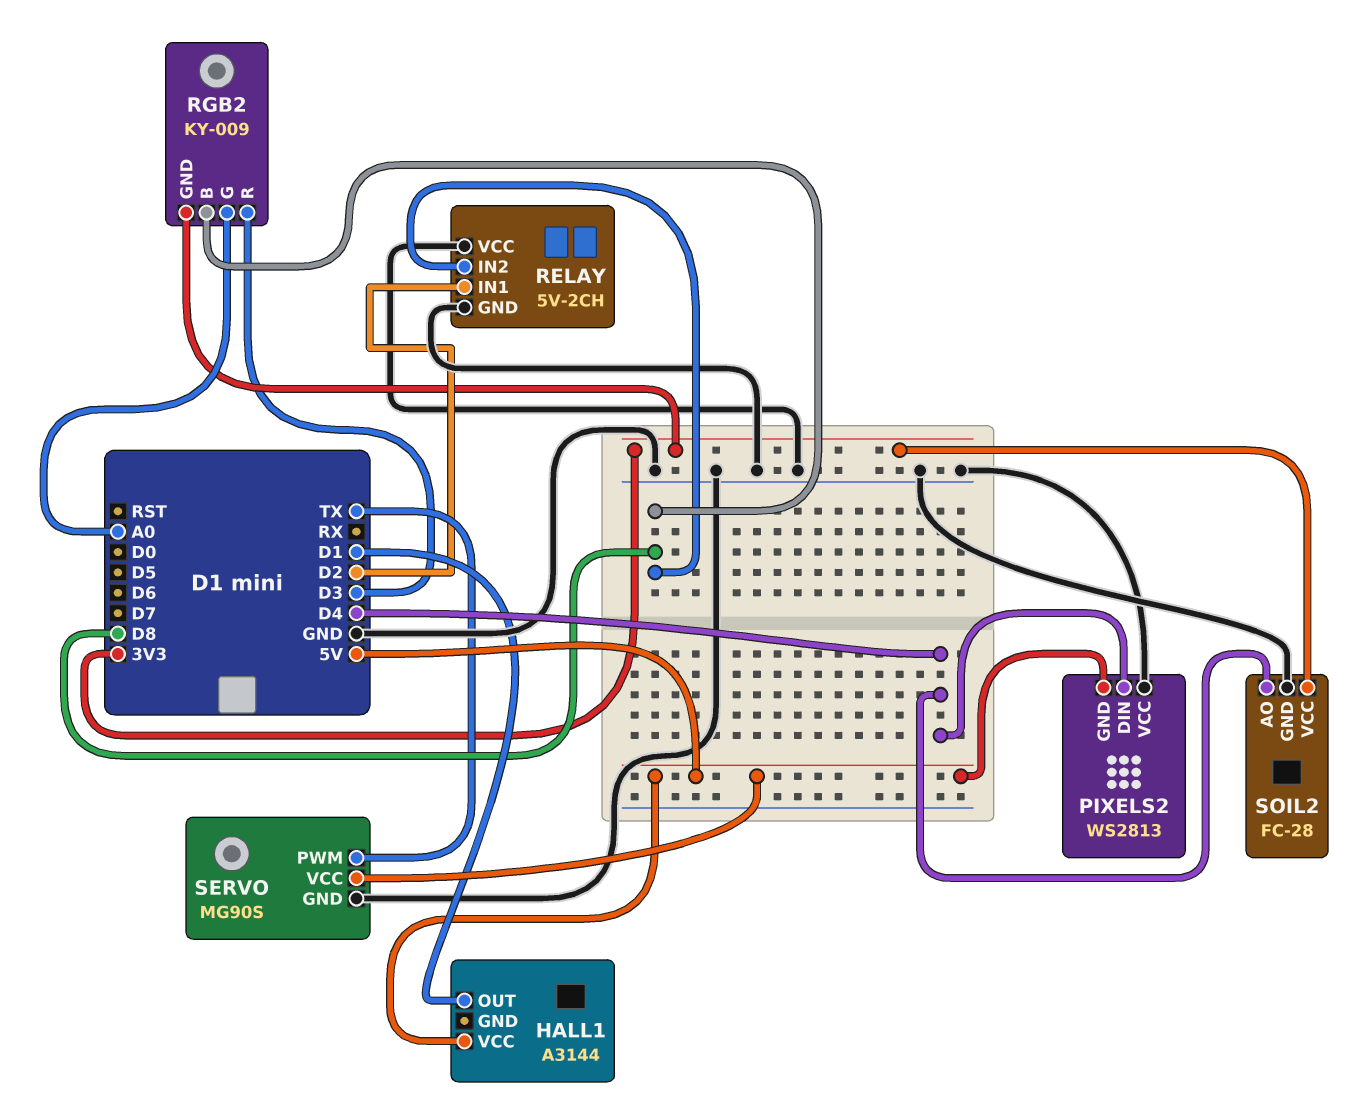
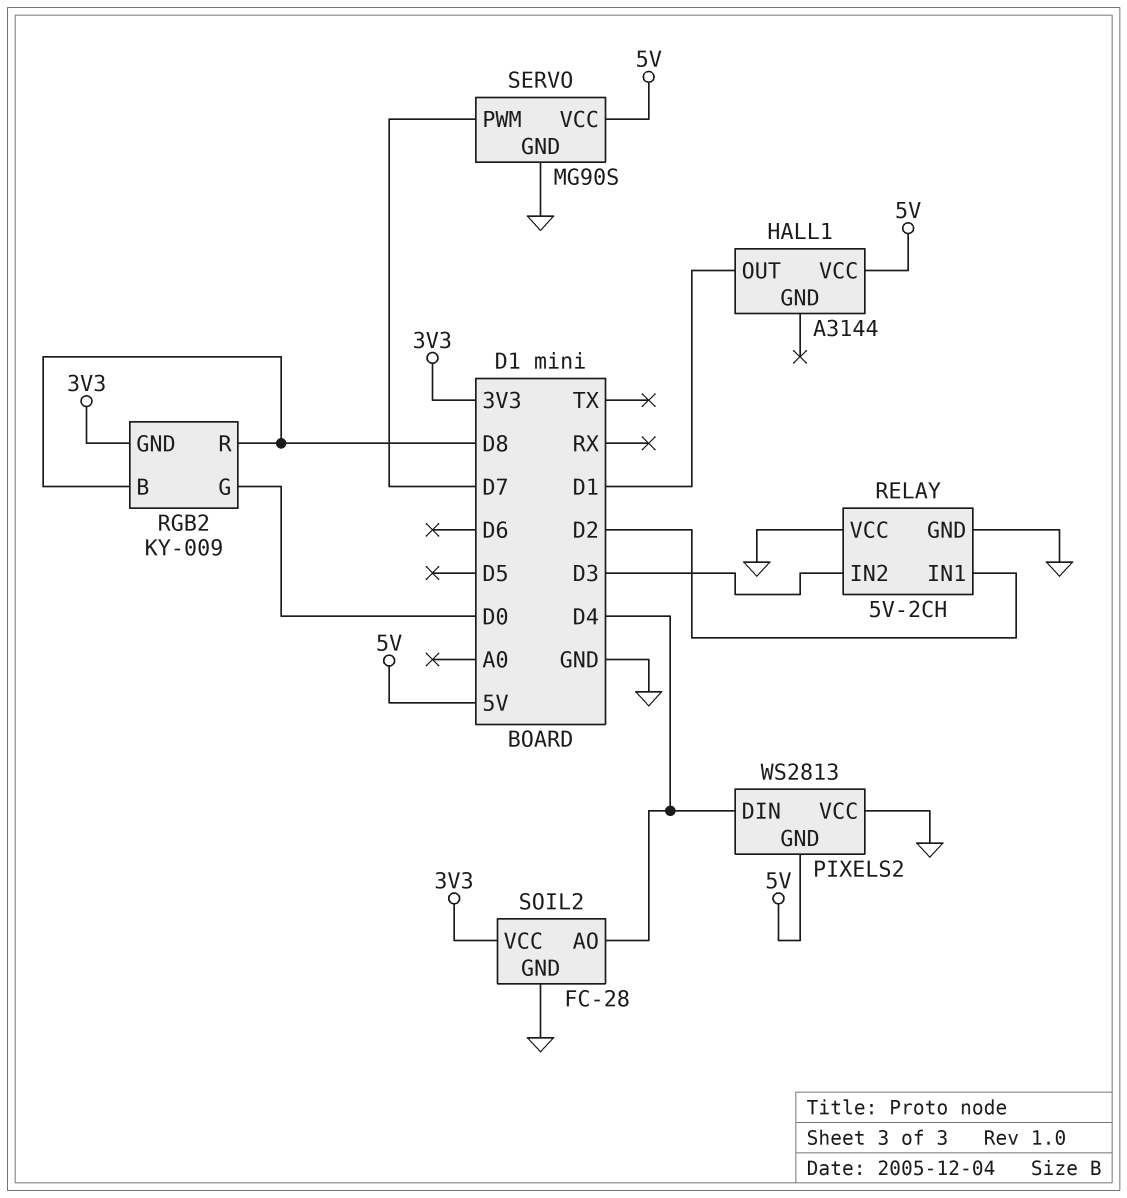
RELAY pin IN2: D8 -> D3
RGB2 pin G: A0 -> D0
RGB2 pin R: D3 -> D8
SERVO pin PWM: TX -> D7

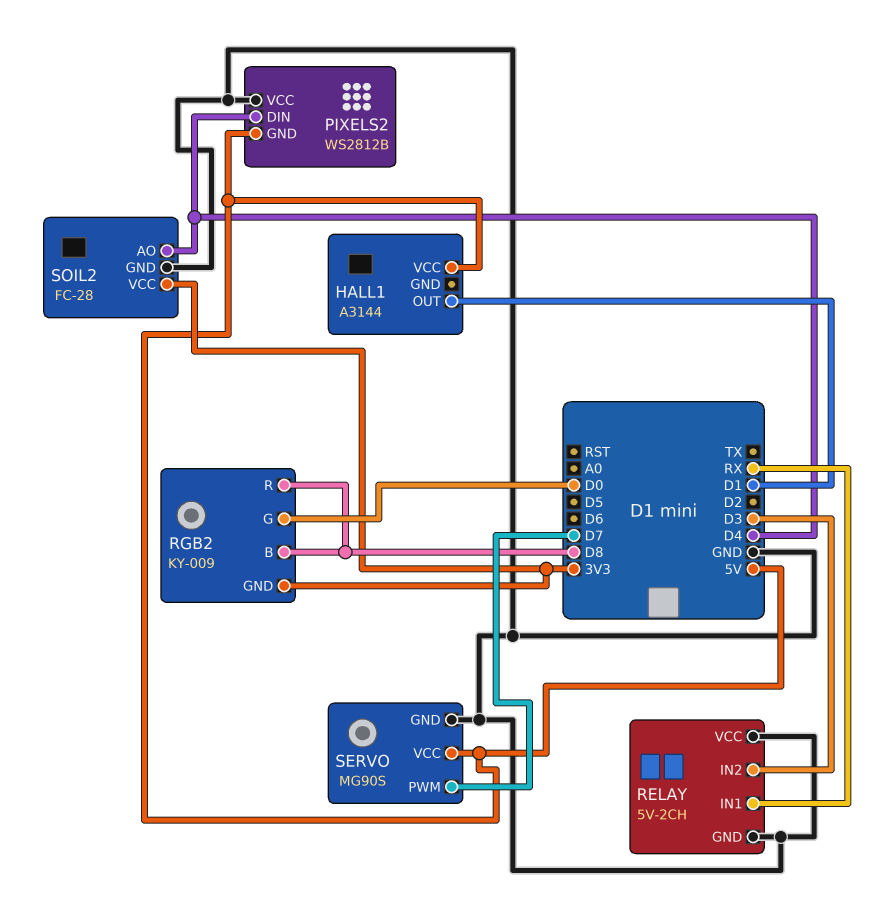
PIXELS2: WS2813 -> WS2812B
RELAY pin IN1: D2 -> RX

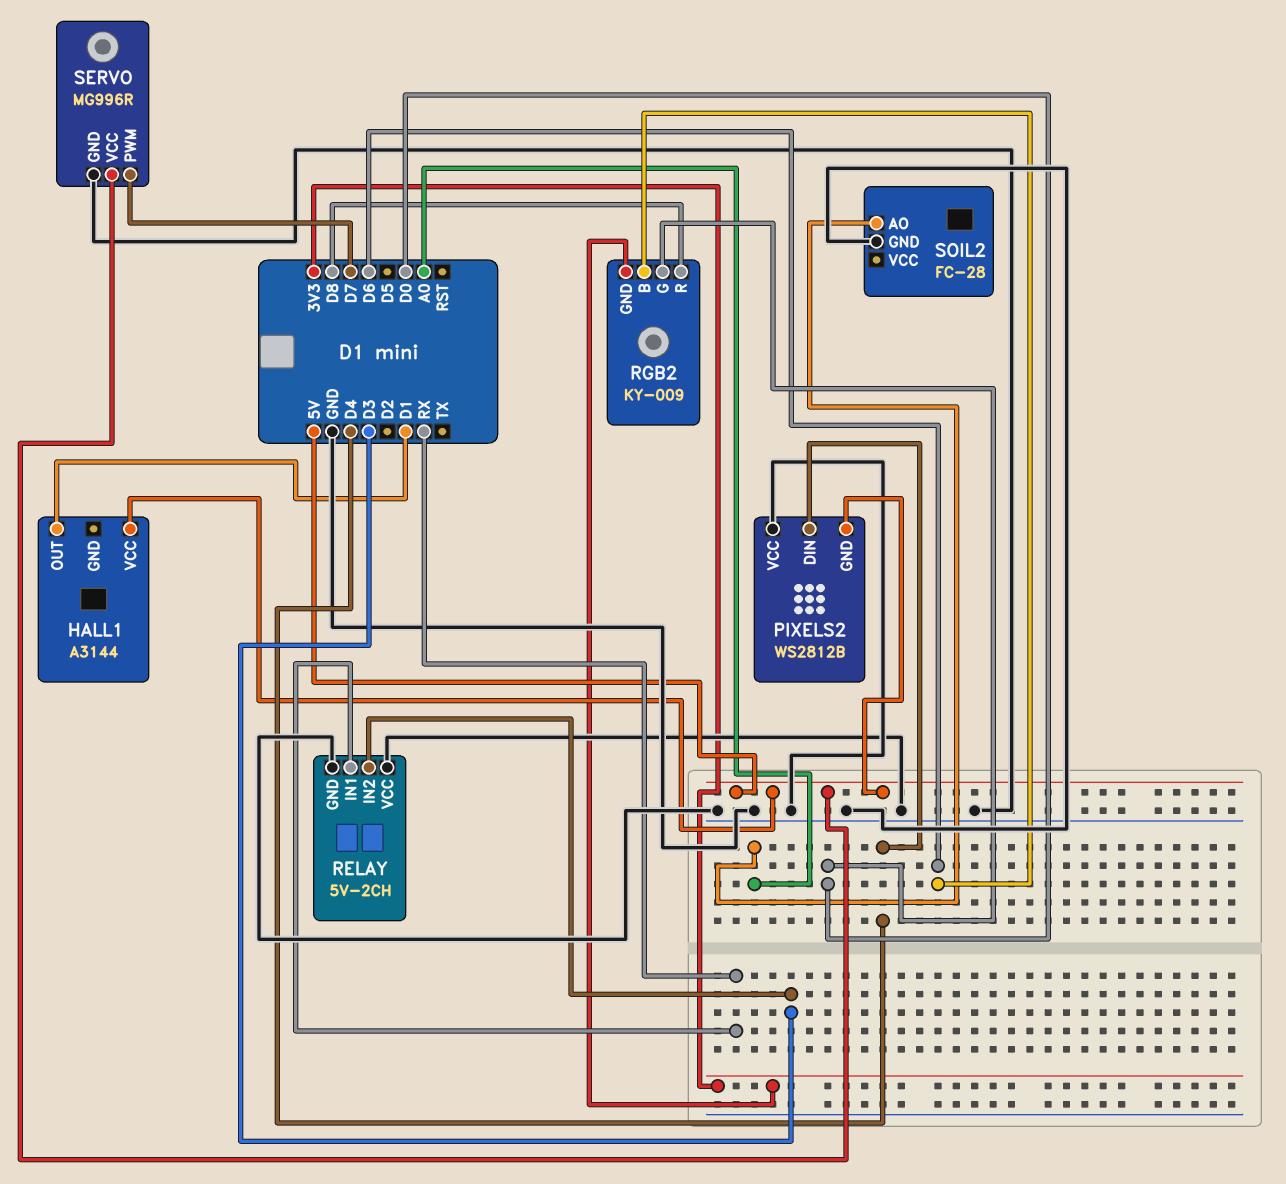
RGB2 pin B: D8 -> D6
SERVO: MG90S -> MG996R
SOIL2 pin AO: D4 -> A0
SOIL2 pin VCC: 3V3 -> none

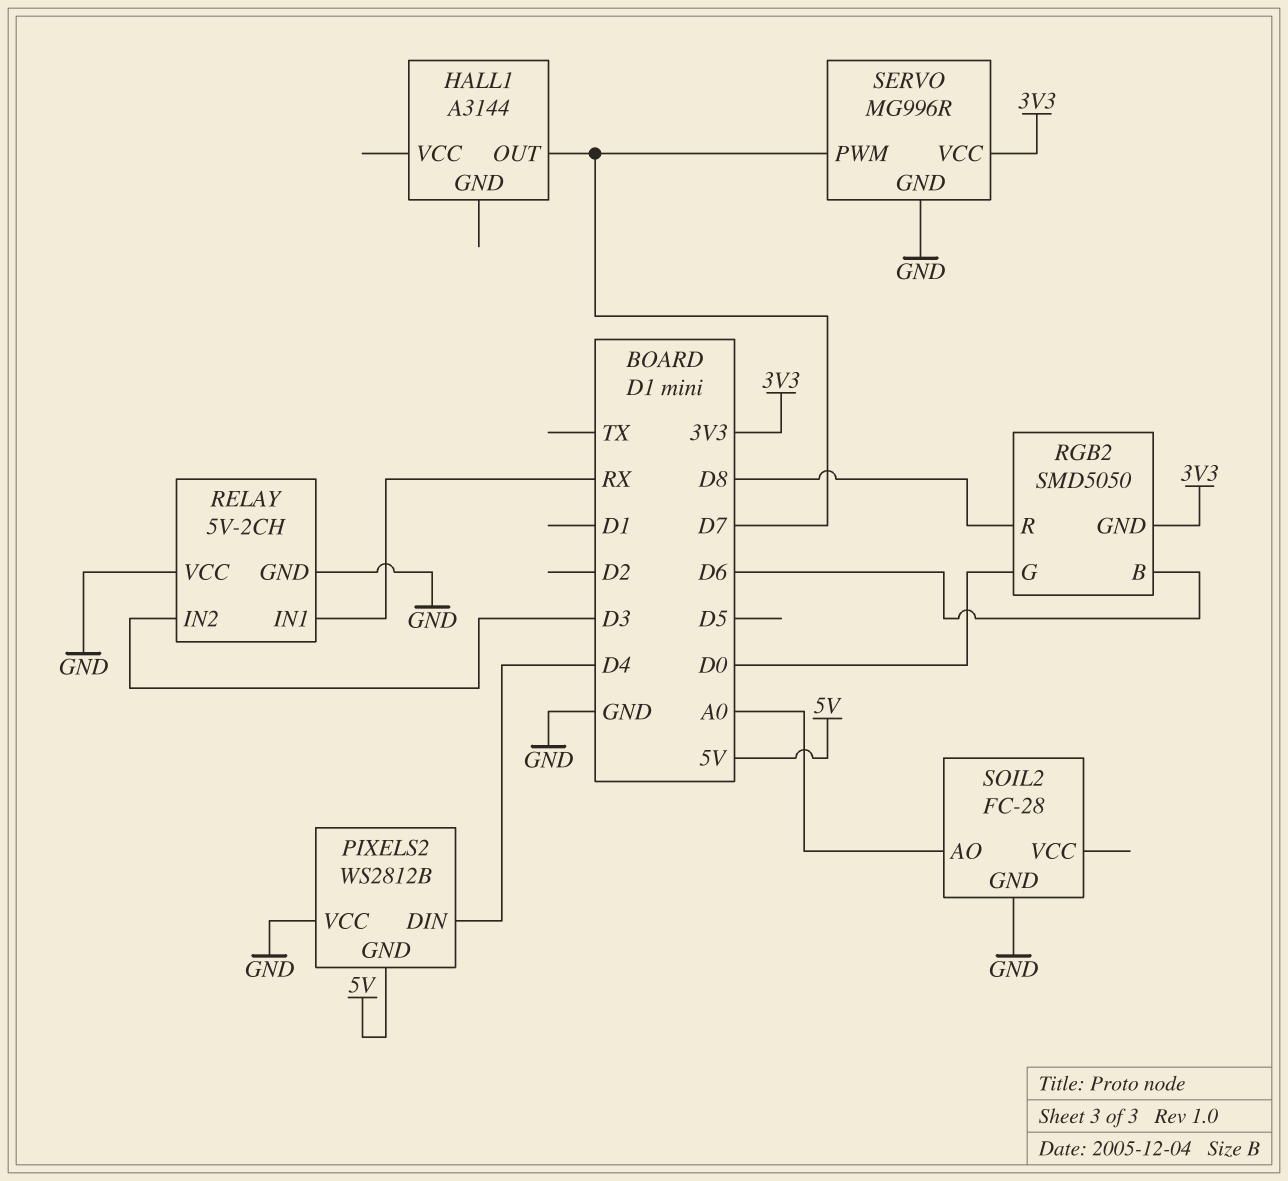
HALL1 pin OUT: D1 -> D7
HALL1 pin VCC: 5V -> none
RGB2: KY-009 -> SMD5050
SERVO pin VCC: 5V -> 3V3

